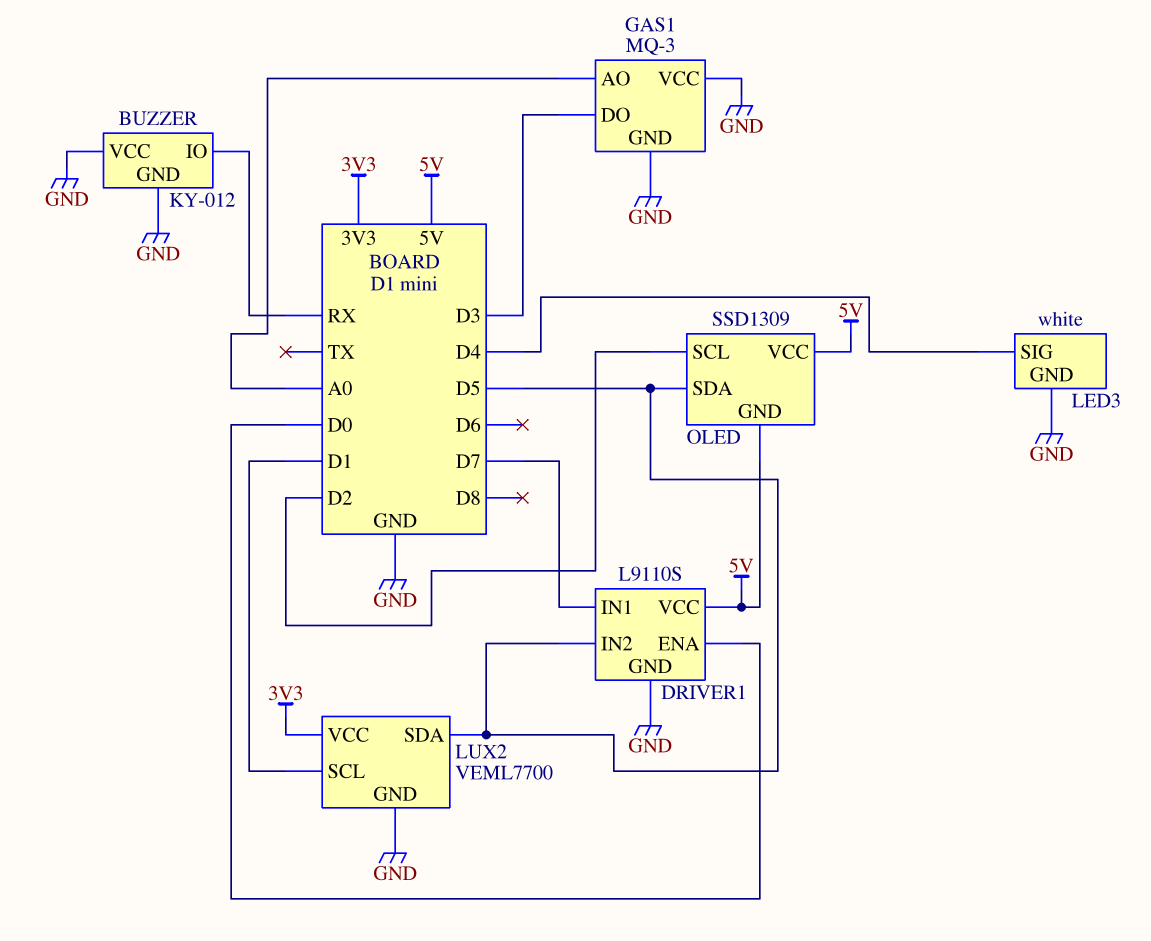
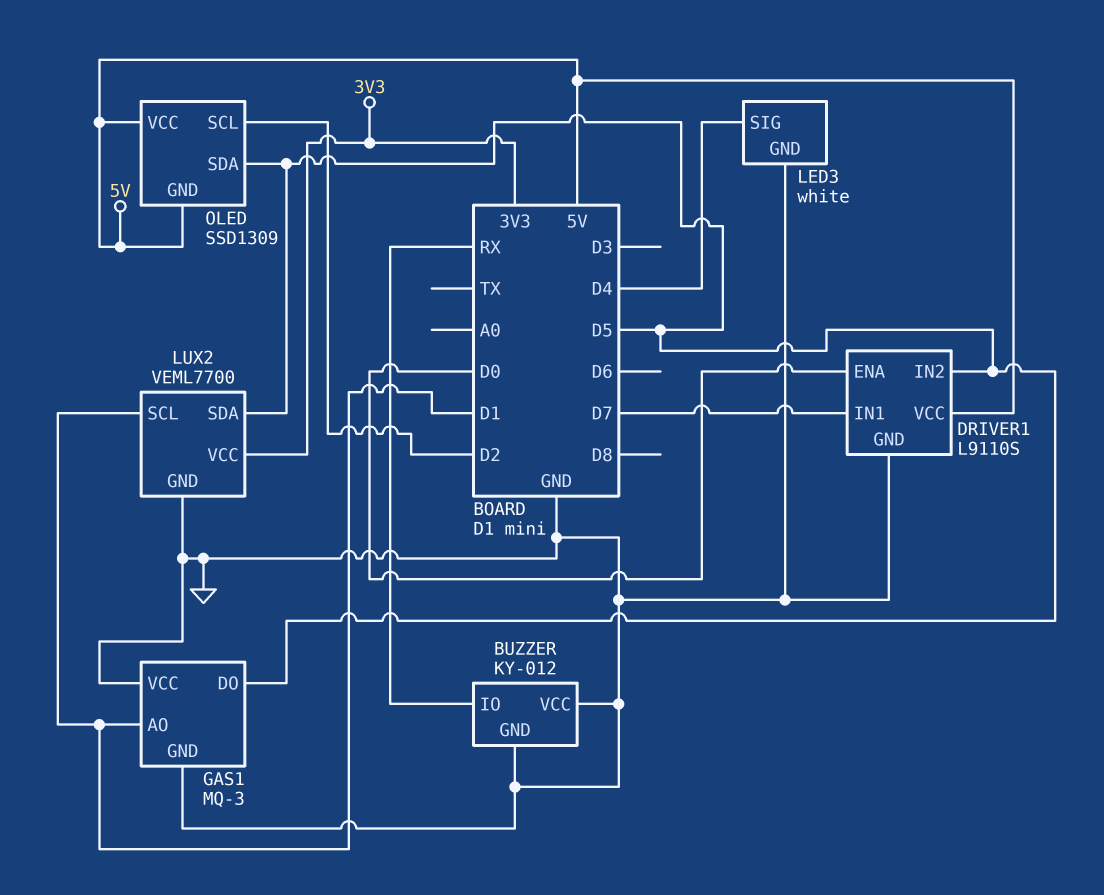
GAS1 pin AO: A0 -> D1
GAS1 pin DO: D3 -> D5

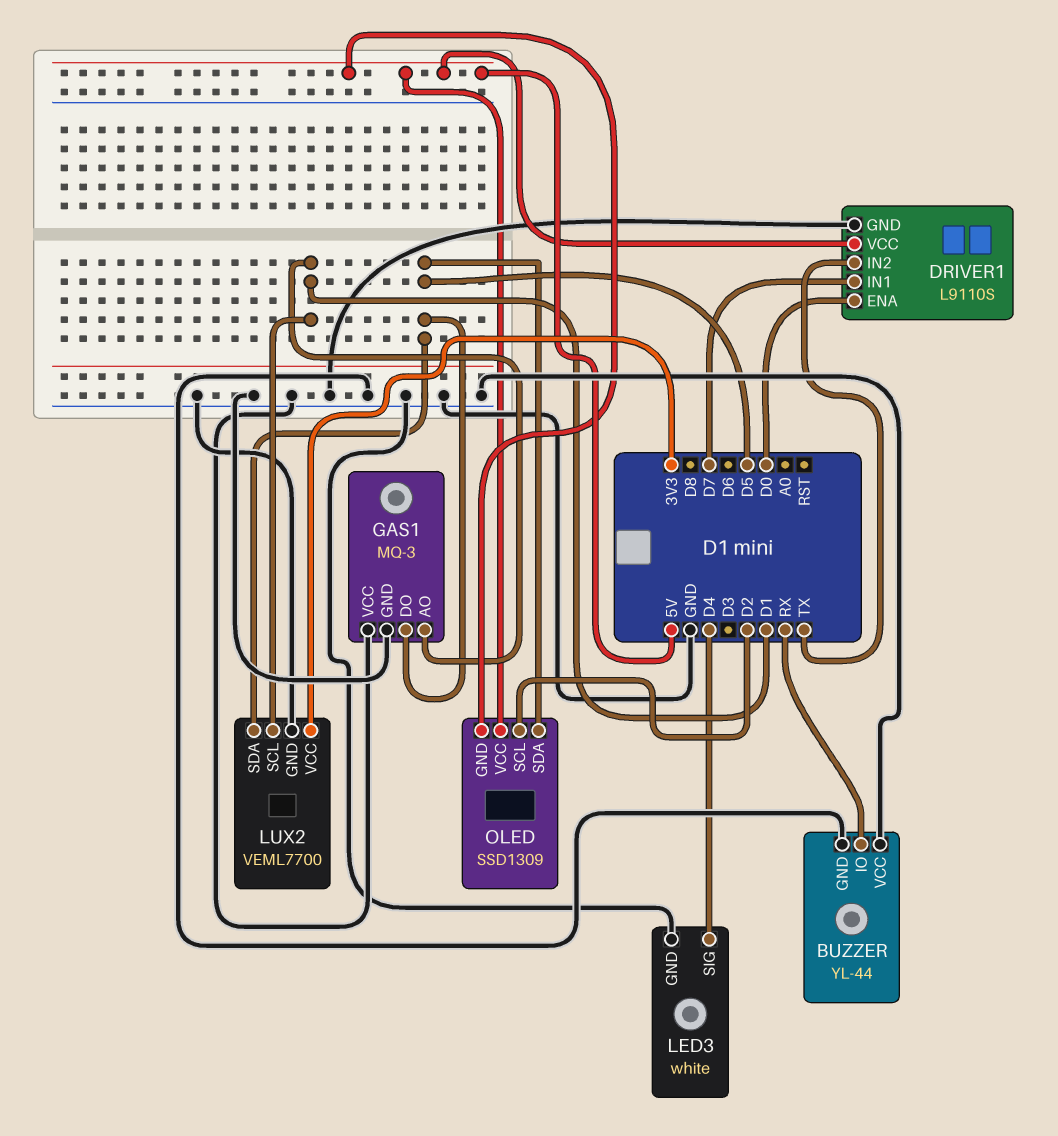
BUZZER: KY-012 -> YL-44
DRIVER1 pin IN2: D5 -> TX

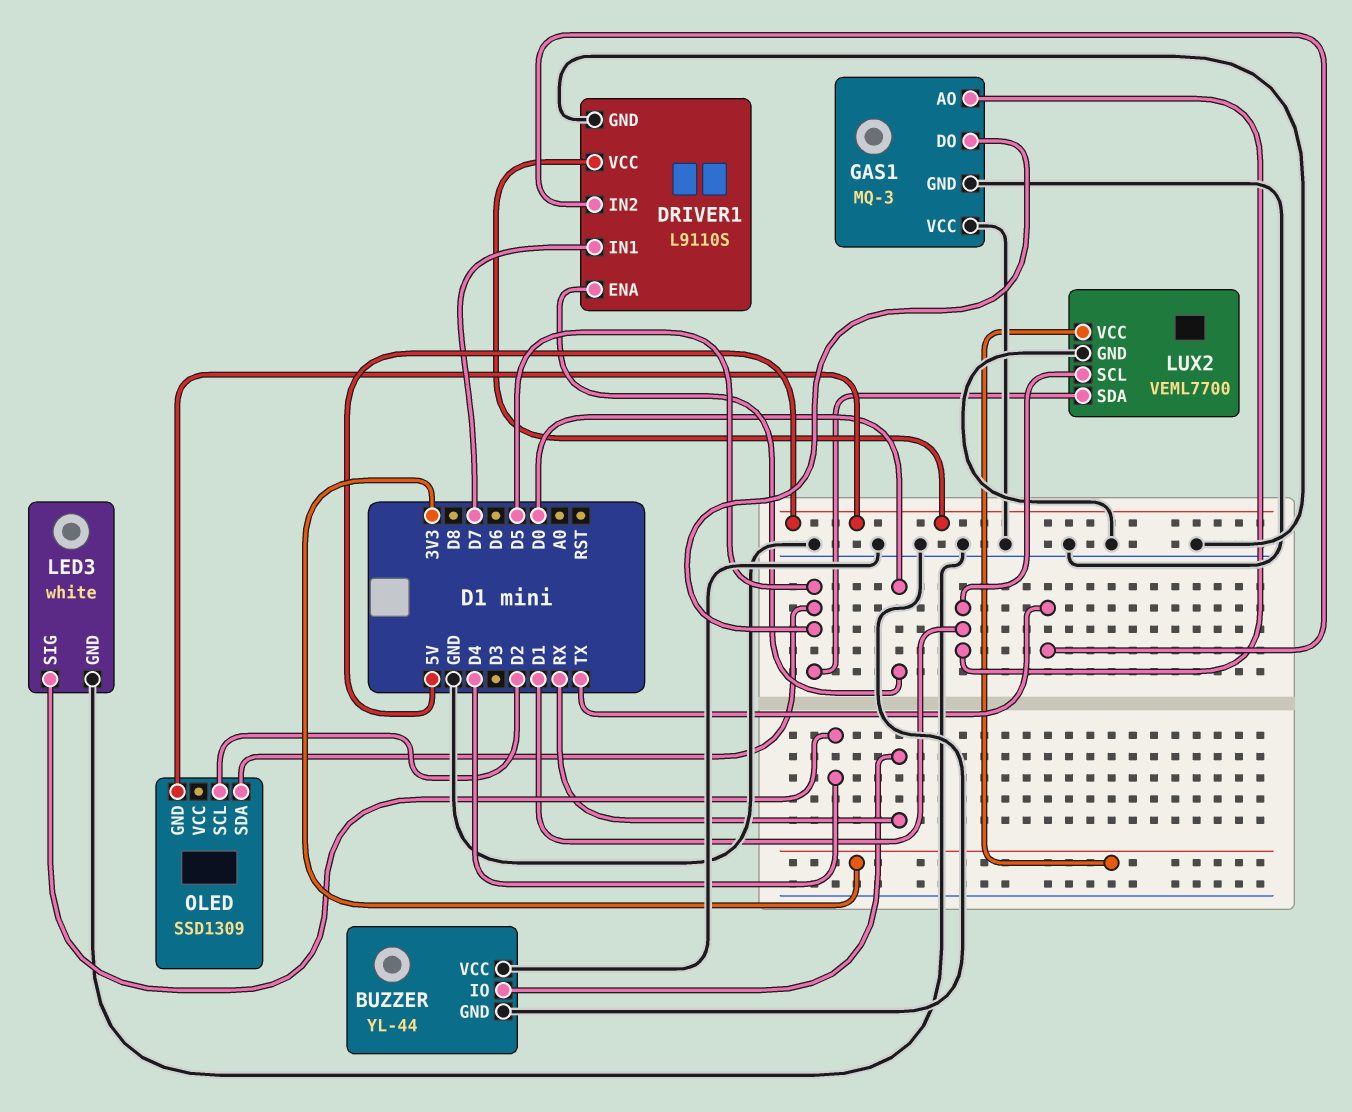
OLED pin VCC: 5V -> none

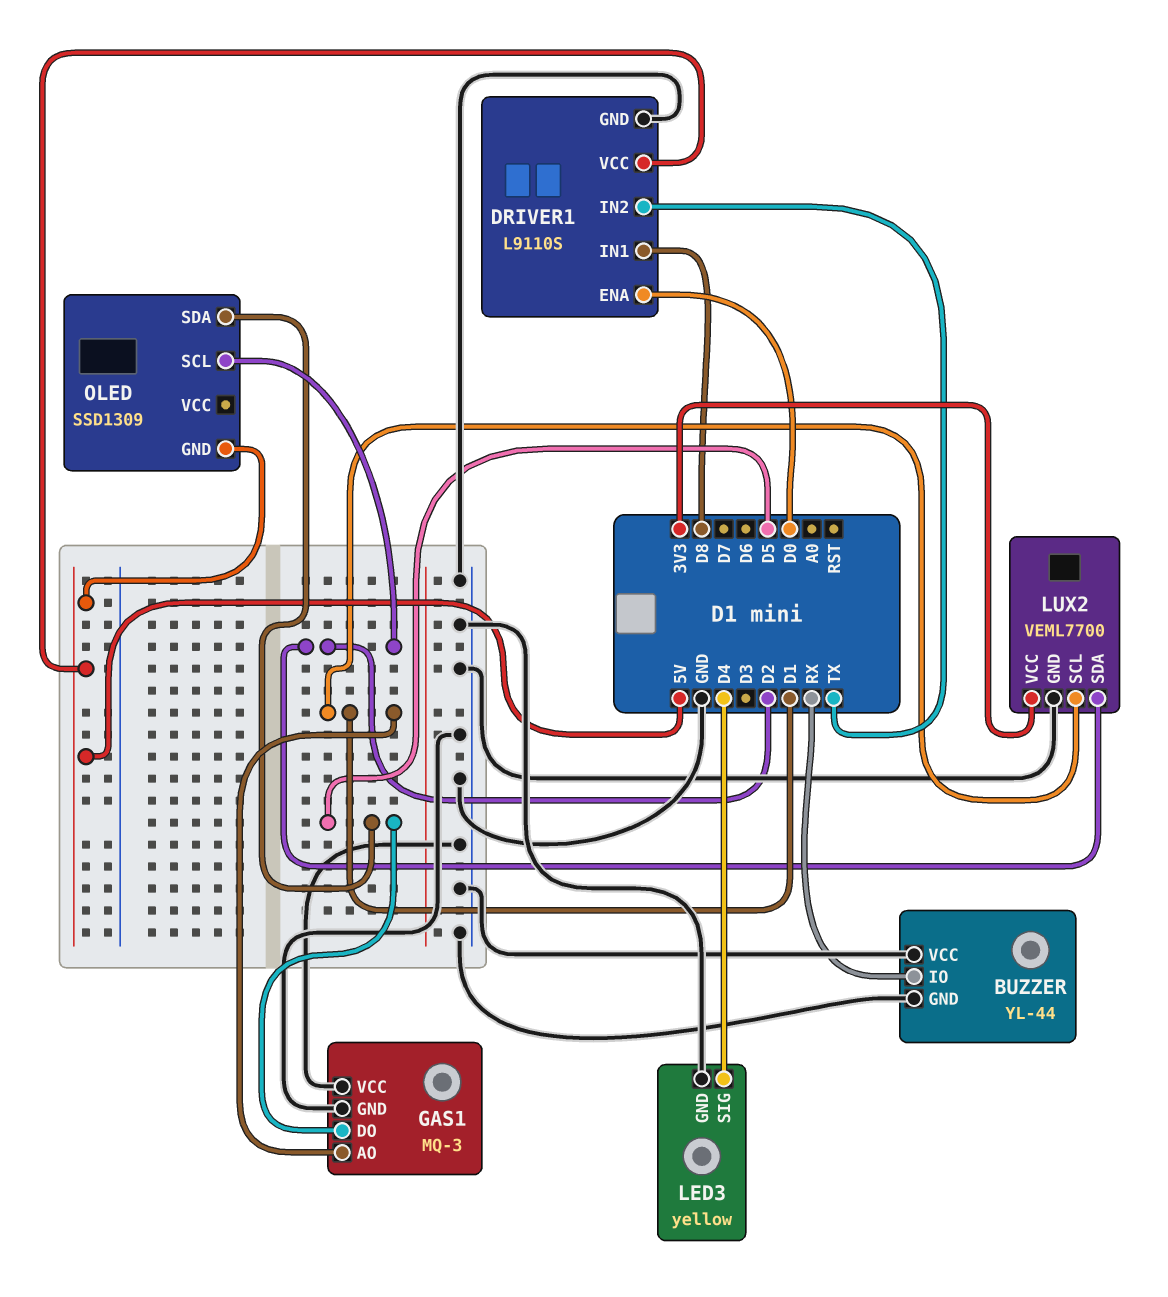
DRIVER1 pin IN1: D7 -> D8
LED3: white -> yellow
LUX2 pin SDA: D5 -> D2

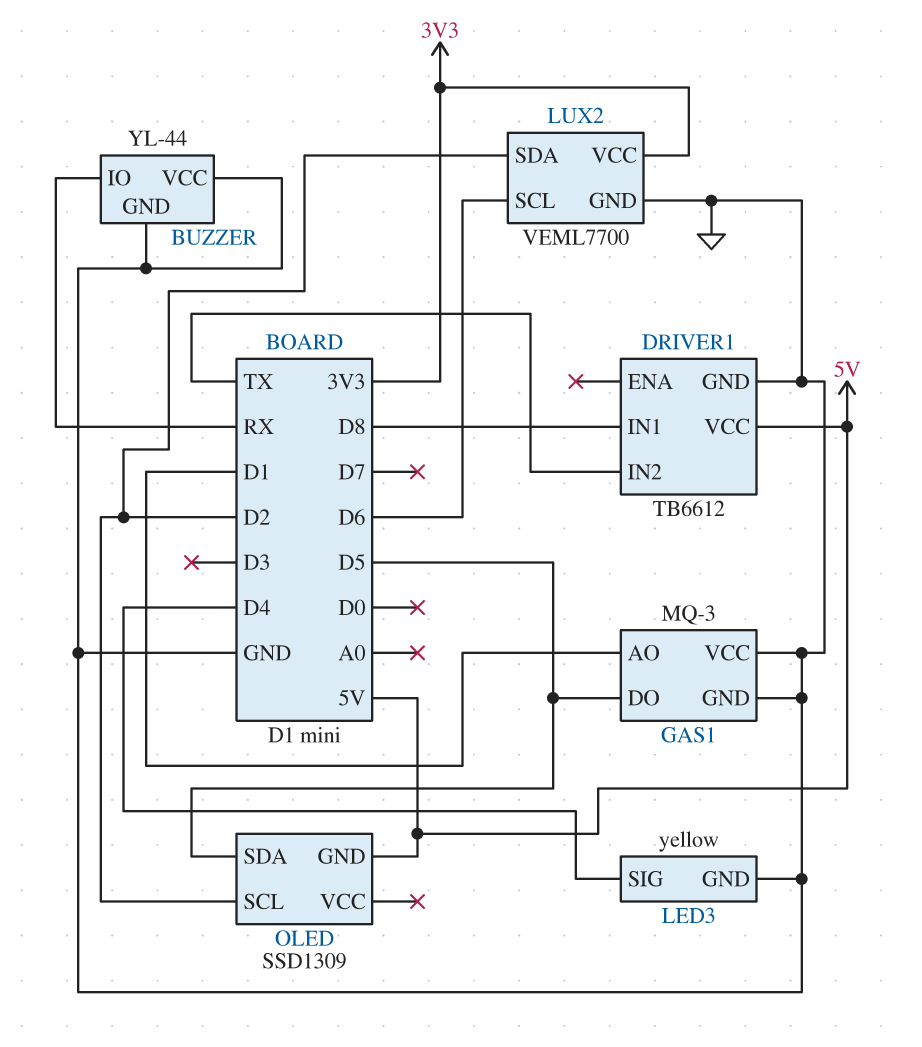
DRIVER1: L9110S -> TB6612
DRIVER1 pin ENA: D0 -> none
LUX2 pin SCL: D1 -> D6

